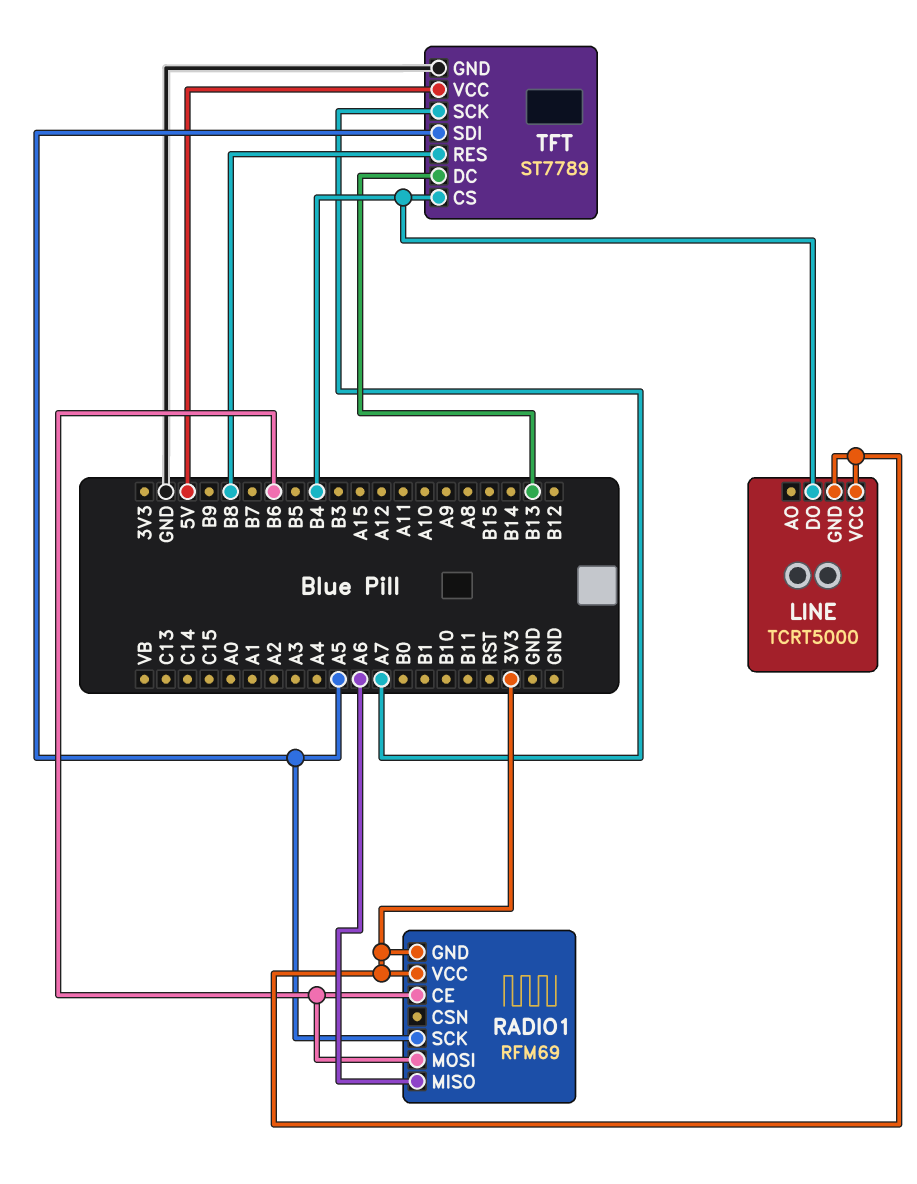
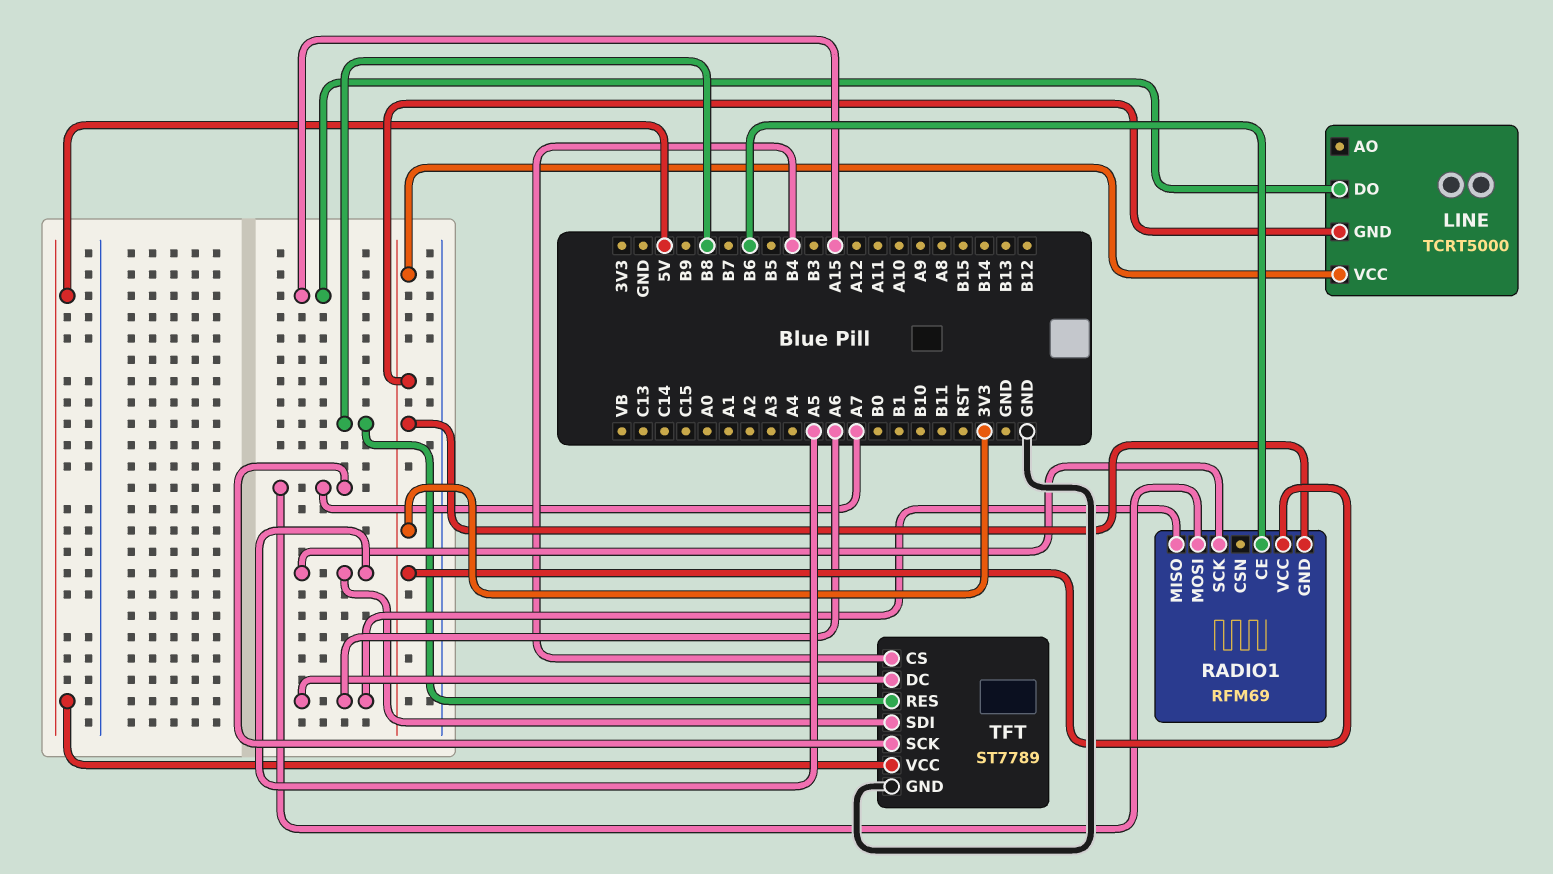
LINE pin DO: B4 -> A15
RADIO1 pin MOSI: B6 -> A7
TFT pin DC: B13 -> A6

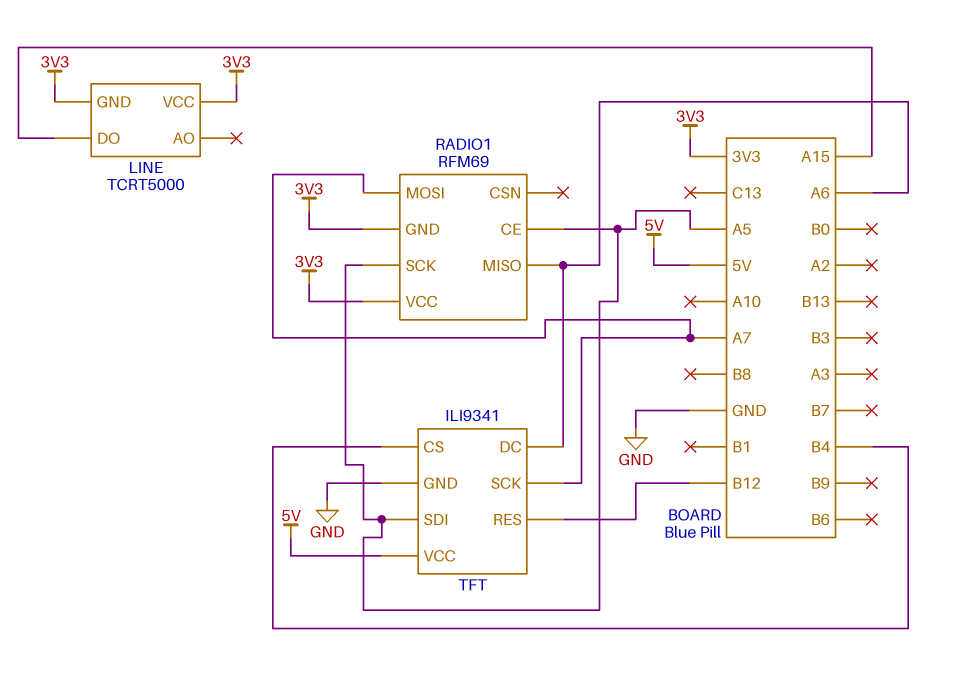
RADIO1 pin CE: B6 -> A5
TFT: ST7789 -> ILI9341
TFT pin RES: B8 -> B12

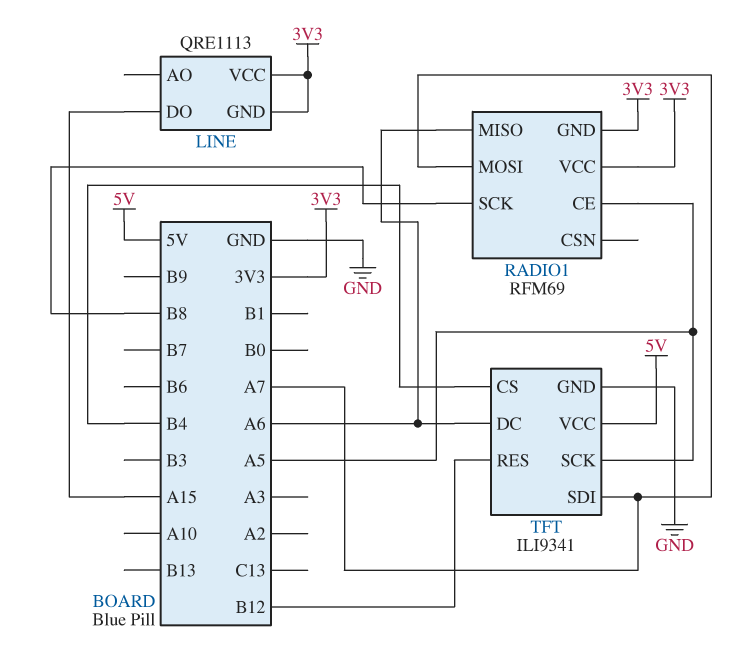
LINE: TCRT5000 -> QRE1113
RADIO1 pin SCK: A5 -> B8
TFT pin SCK: A7 -> A5
TFT pin SDI: A5 -> A7

